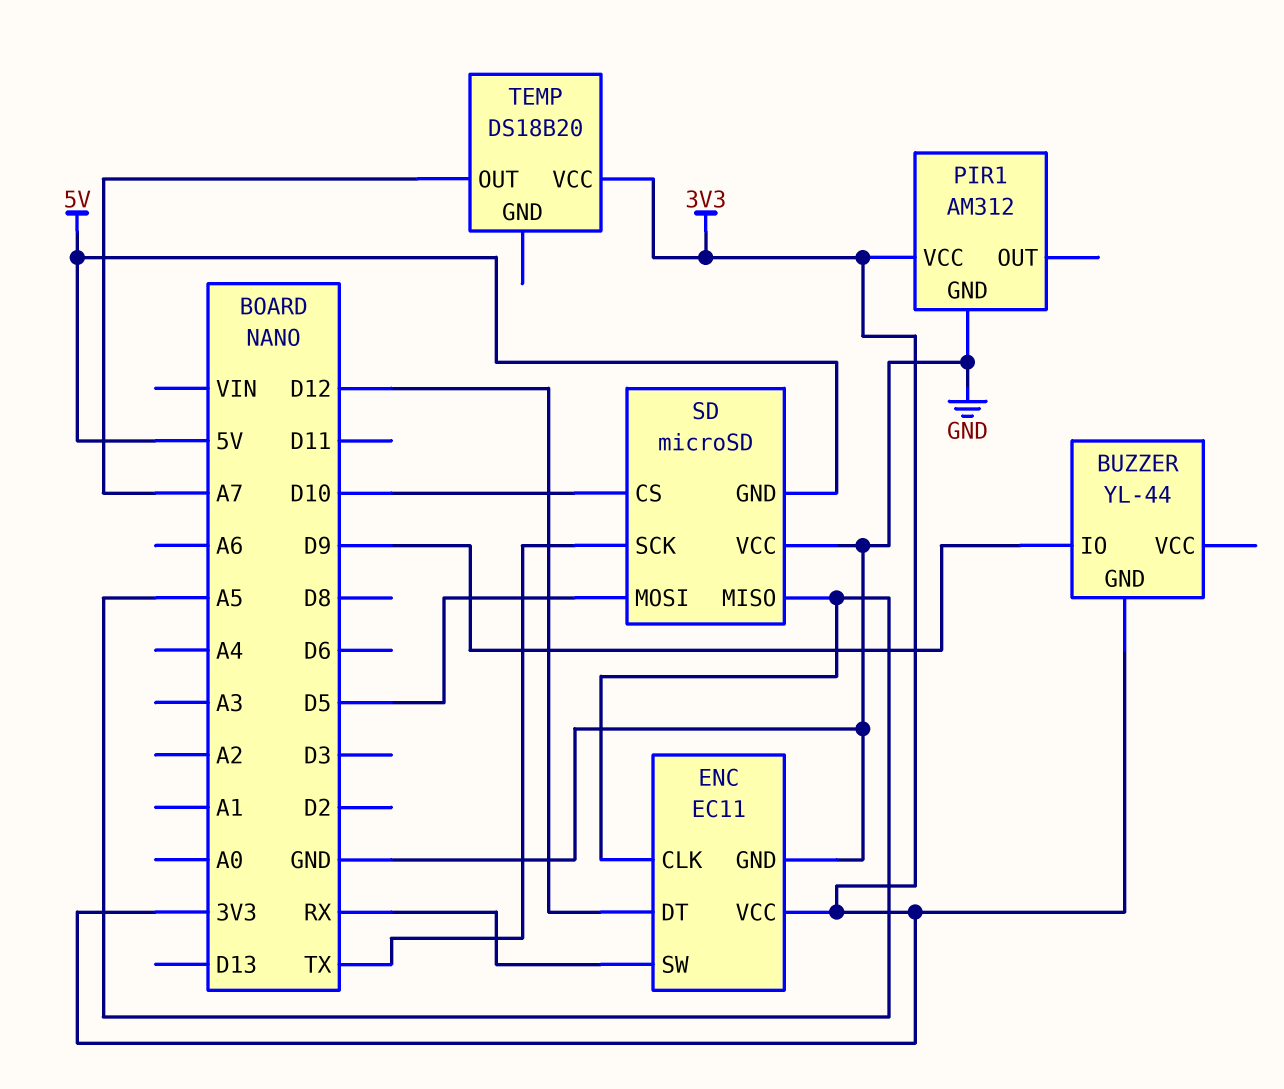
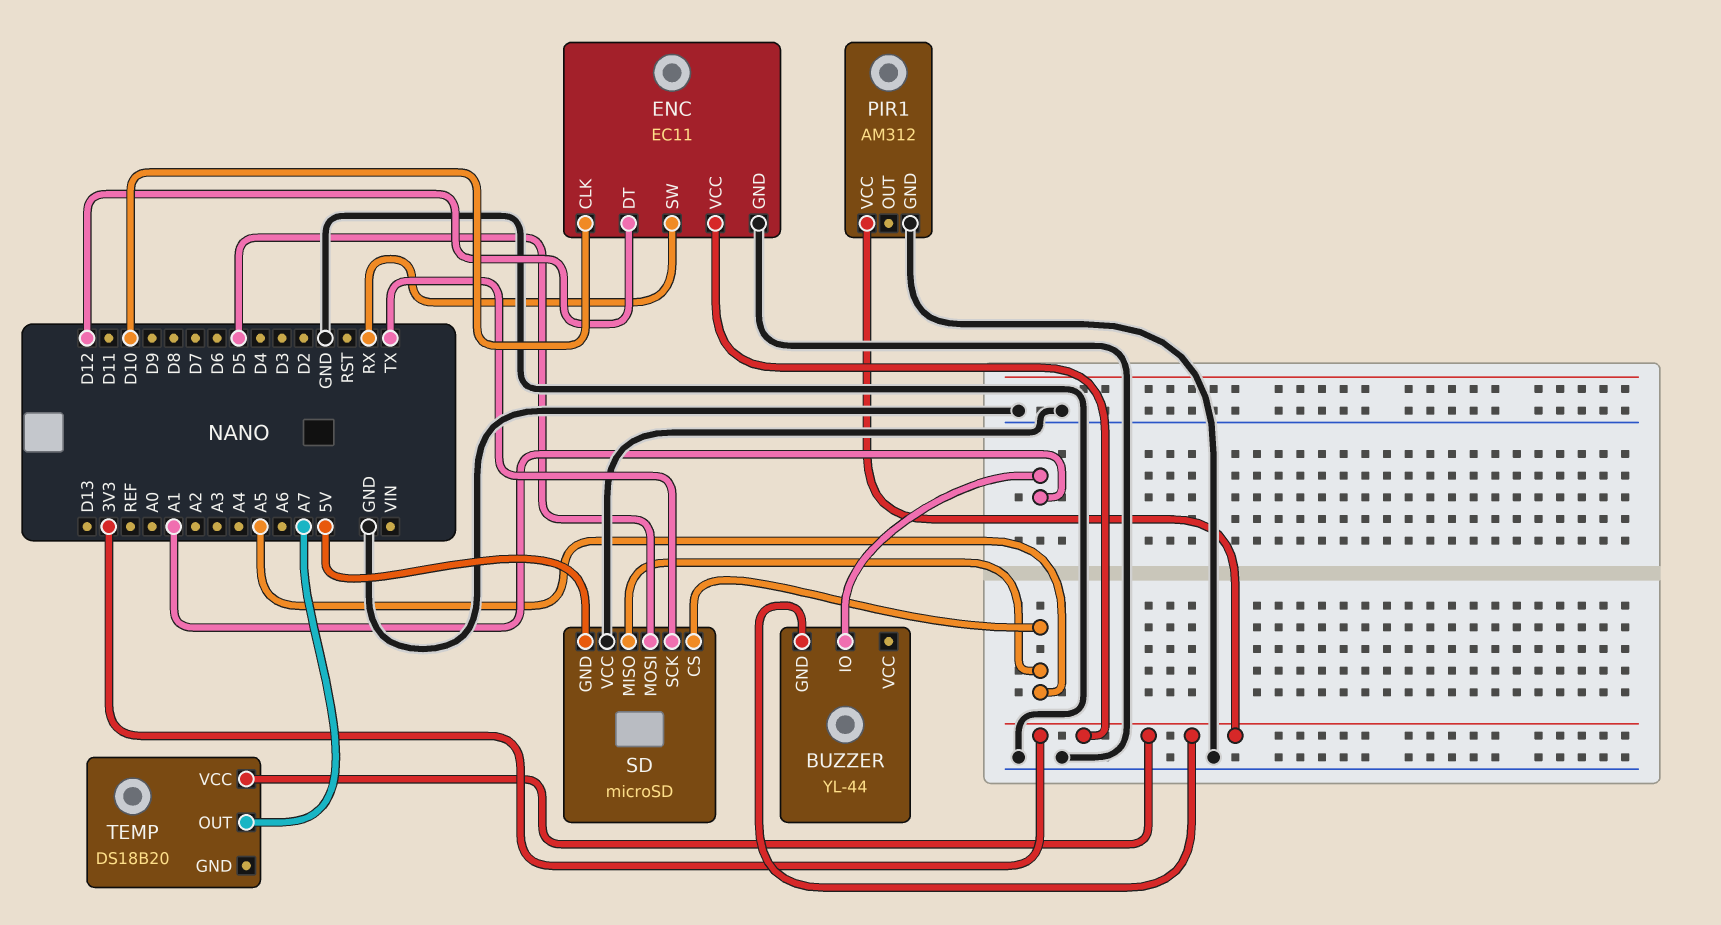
BUZZER pin IO: D9 -> A1
ENC pin CLK: A5 -> D10
SD pin CS: D10 -> A5

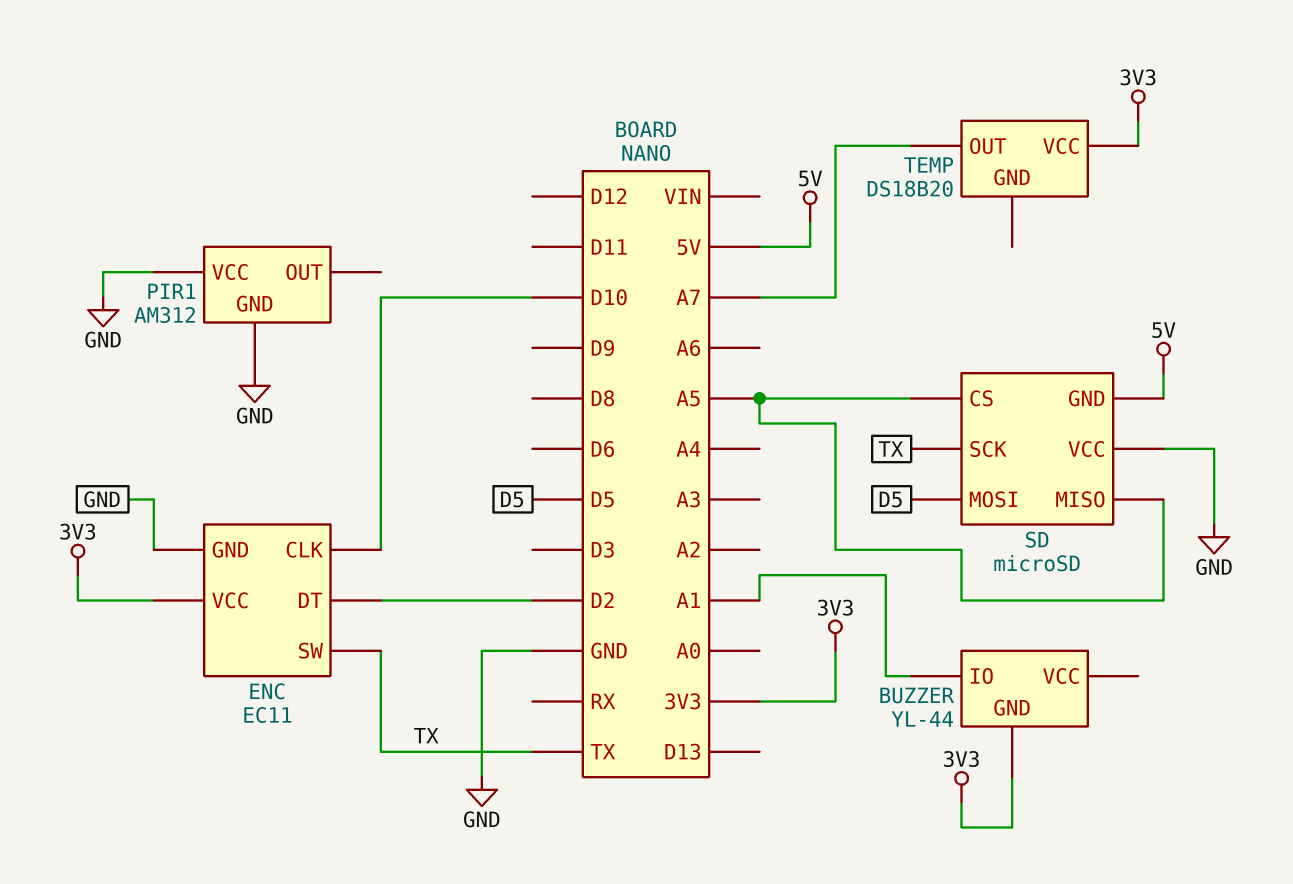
ENC pin DT: D12 -> D2
ENC pin SW: RX -> TX
PIR1 pin VCC: 3V3 -> GND

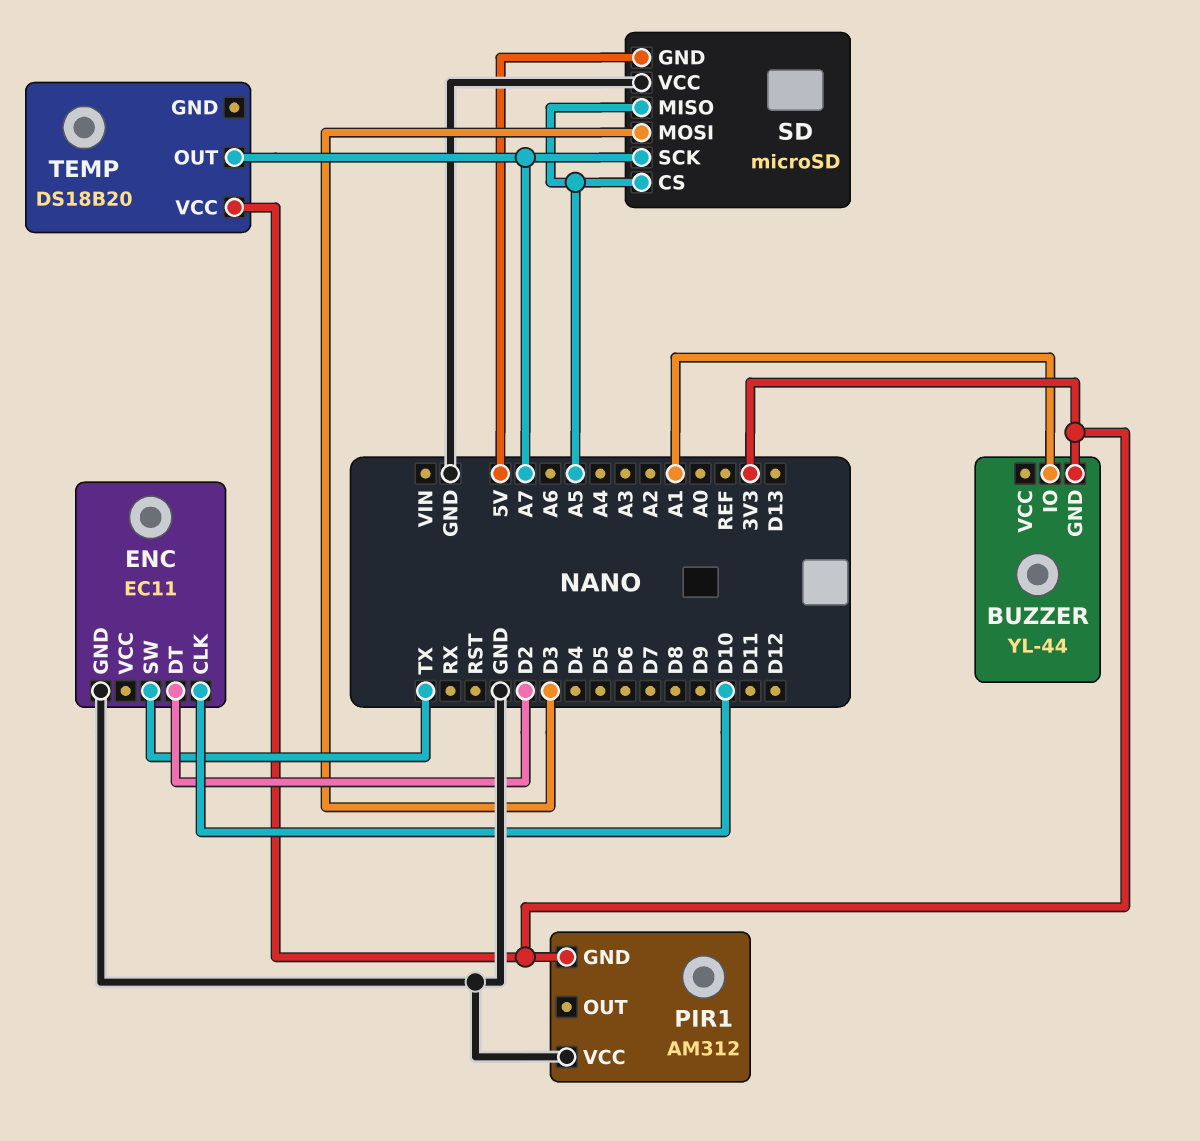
ENC pin VCC: 3V3 -> none
PIR1 pin GND: GND -> 3V3
SD pin MOSI: D5 -> D3
SD pin SCK: TX -> A7

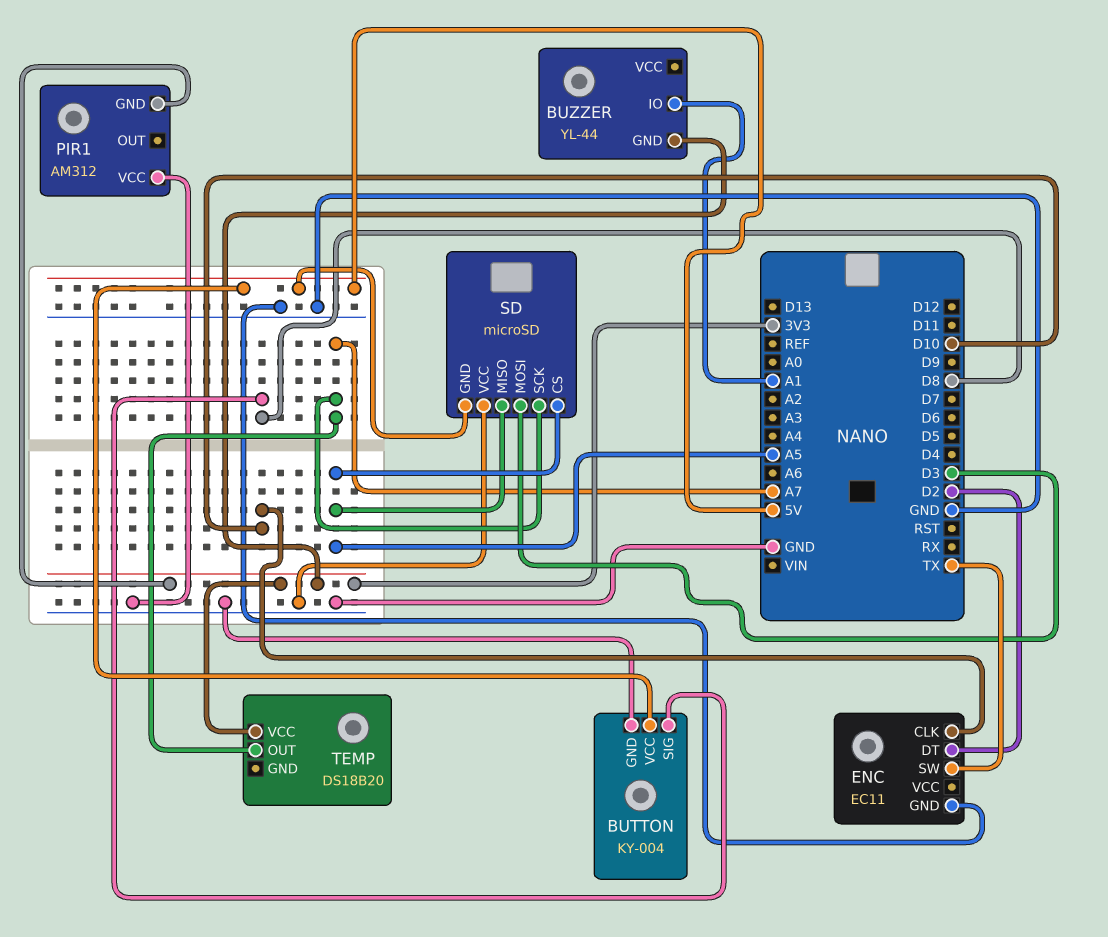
BUTTON: none -> KY-004
BUTTON pin GND: none -> GND
BUTTON pin SIG: none -> D8
BUTTON pin VCC: none -> 5V

